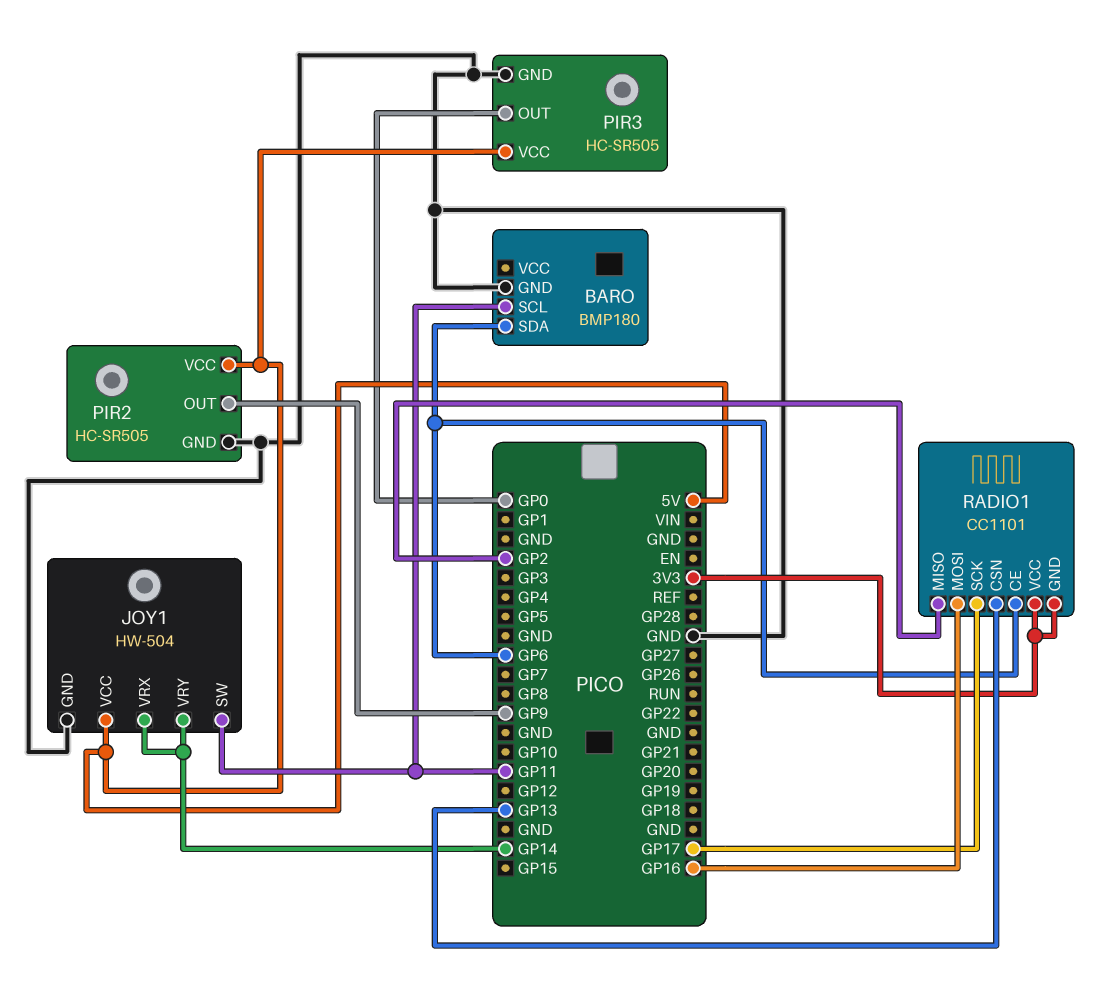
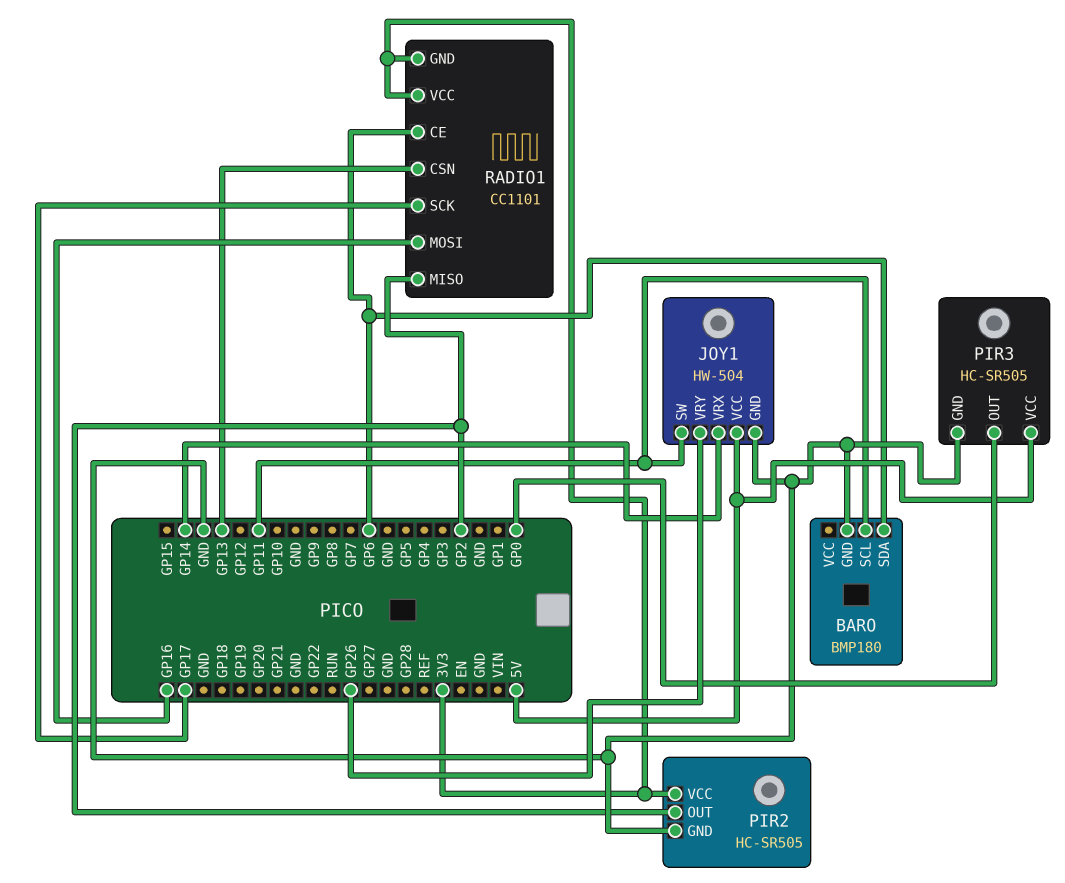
JOY1 pin VRY: GP14 -> GP26
PIR2 pin OUT: GP9 -> GP2
PIR2 pin VCC: 5V -> 3V3

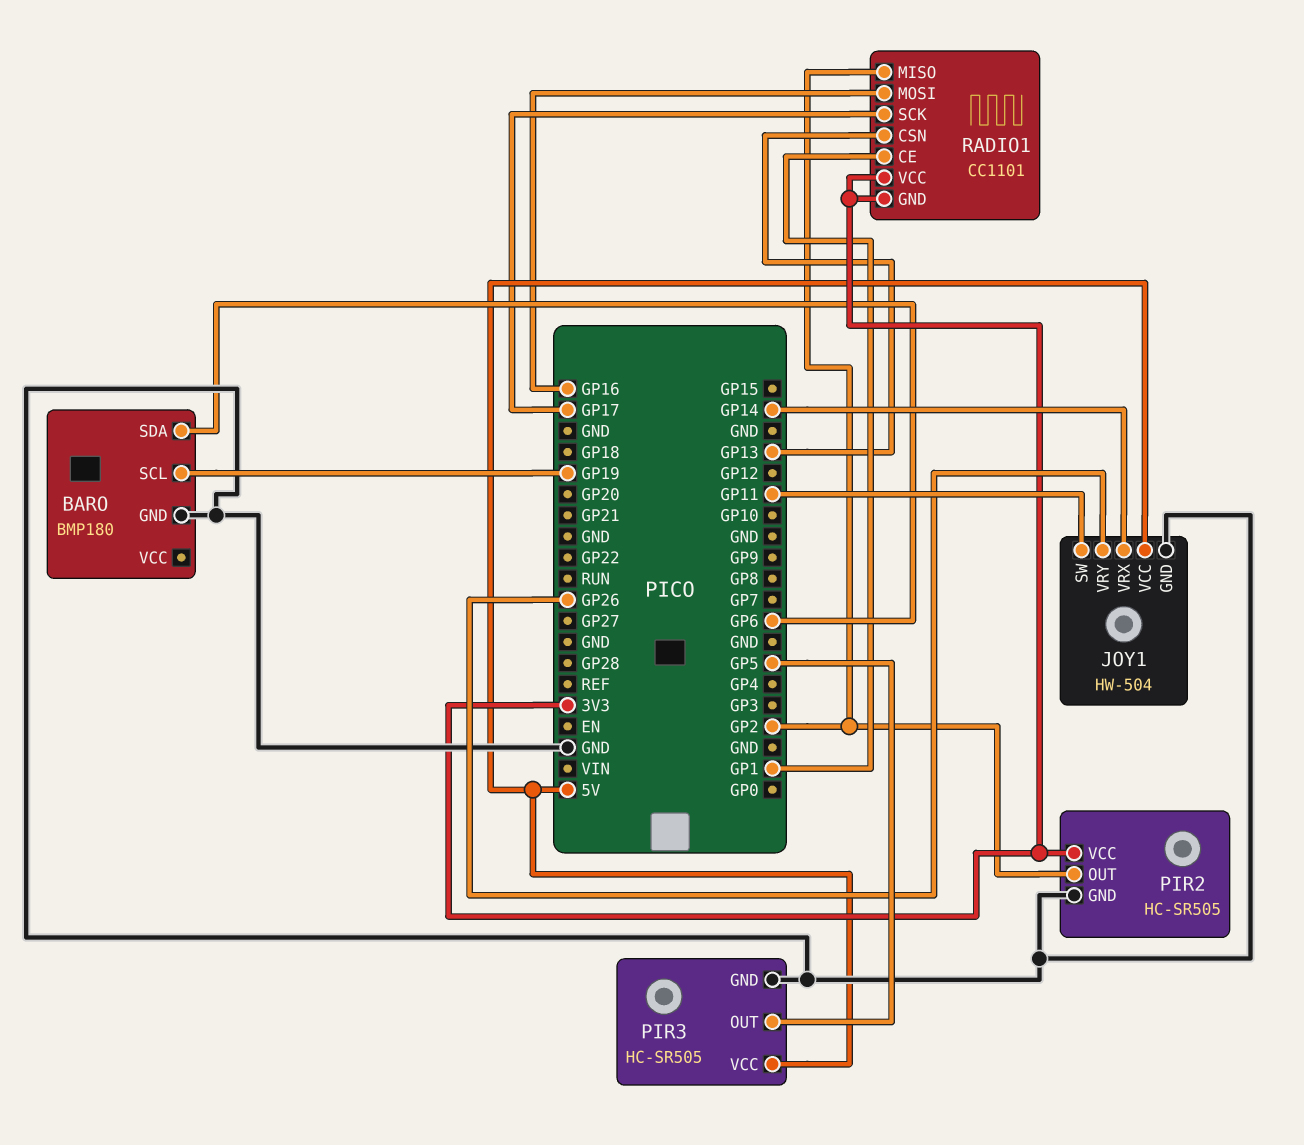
BARO pin SCL: GP11 -> GP19
PIR3 pin OUT: GP0 -> GP5
RADIO1 pin CE: GP6 -> GP1

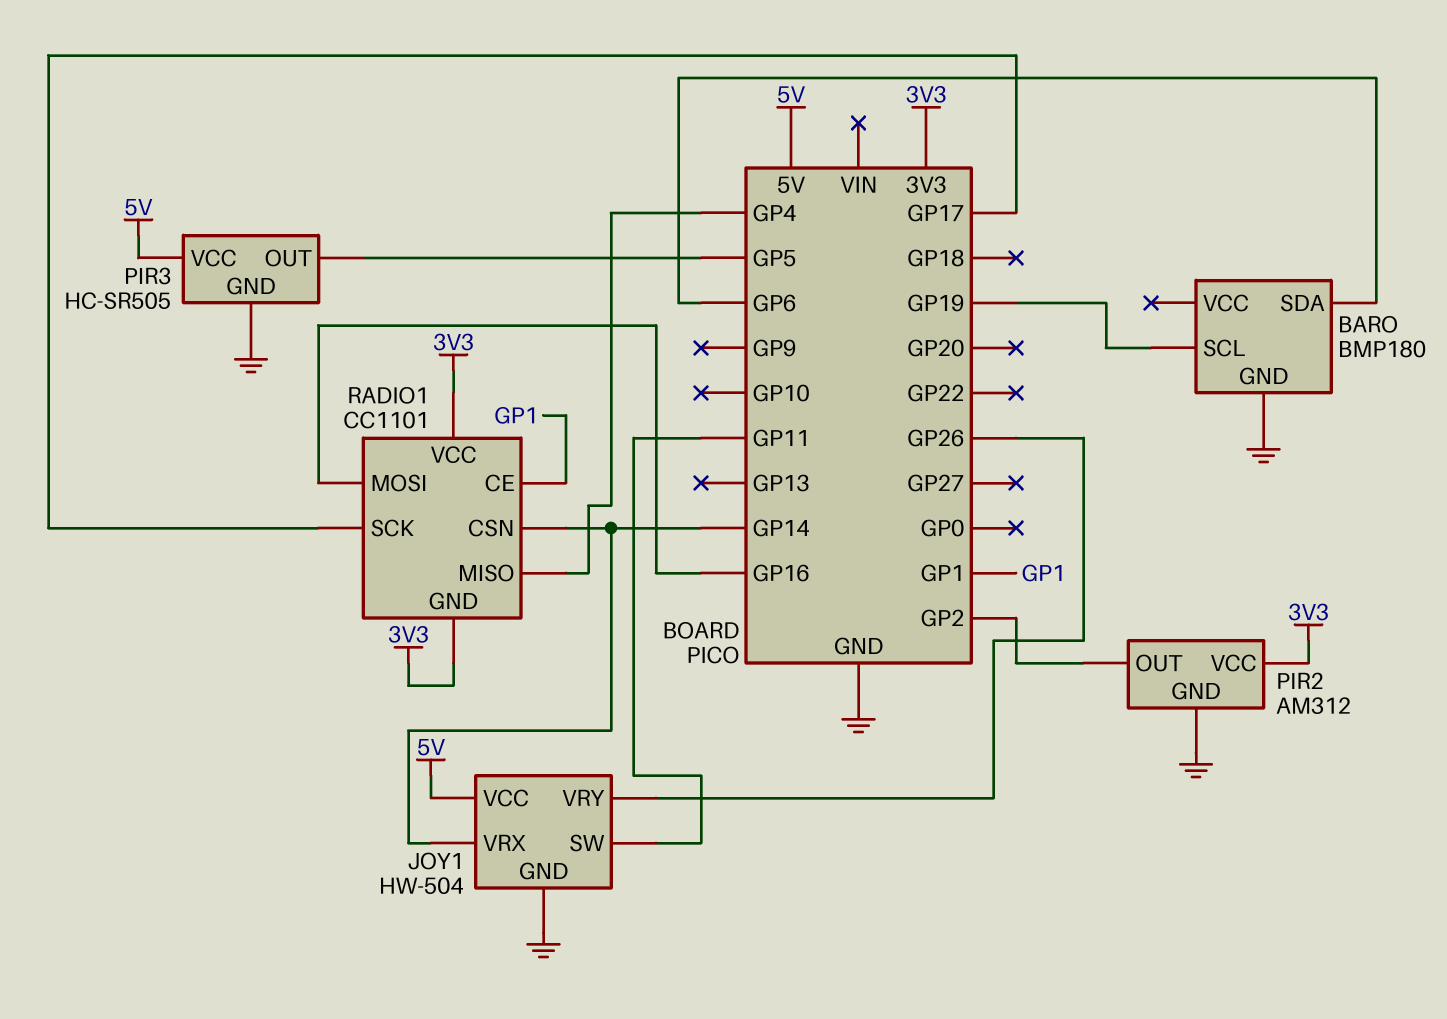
PIR2: HC-SR505 -> AM312
RADIO1 pin CSN: GP13 -> GP14
RADIO1 pin MISO: GP2 -> GP4

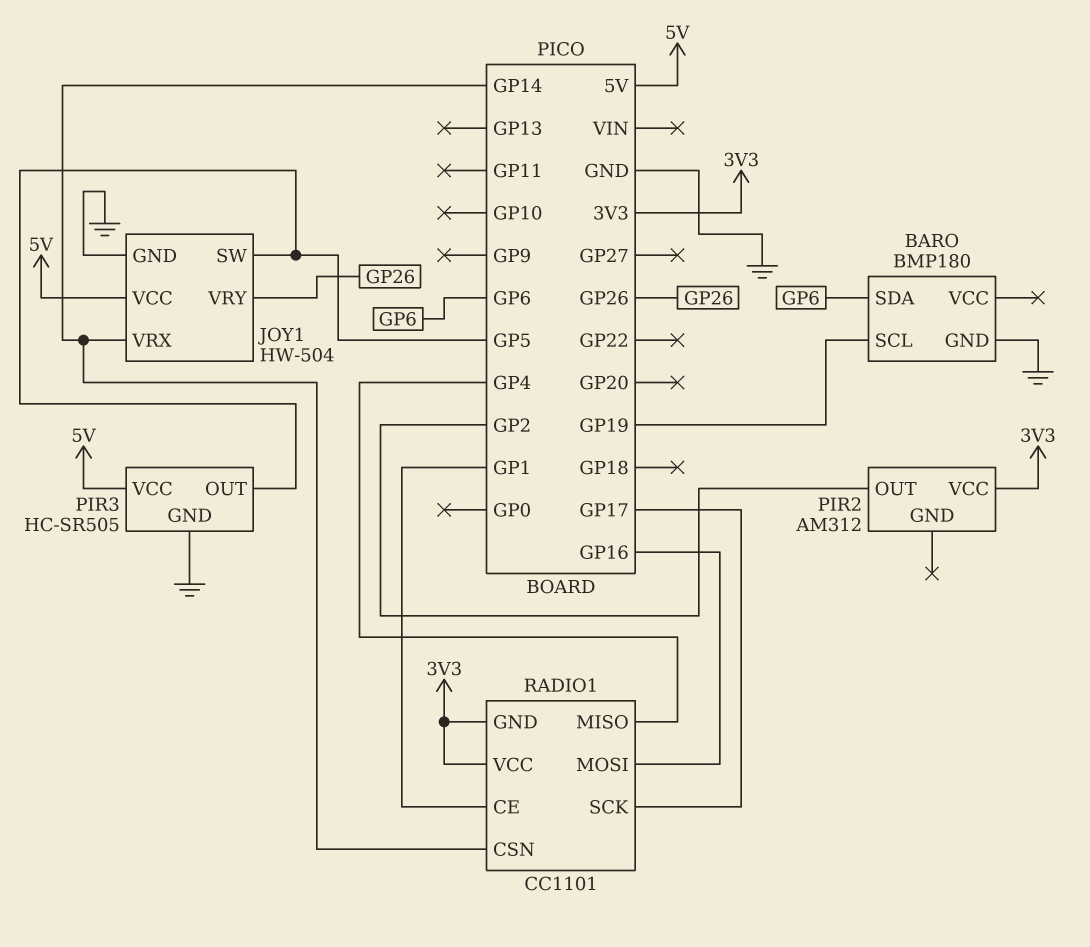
JOY1 pin SW: GP11 -> GP5
PIR2 pin GND: GND -> none

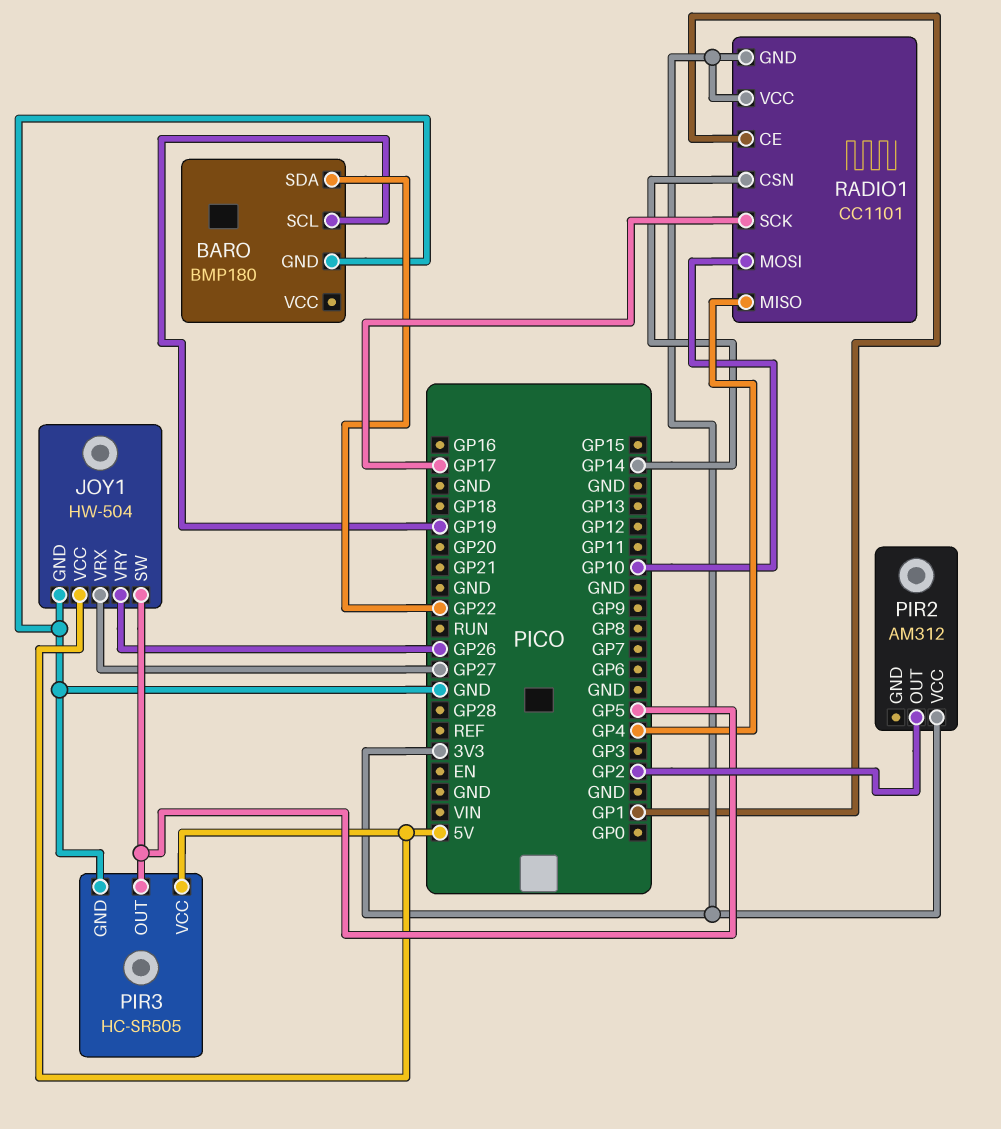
BARO pin SDA: GP6 -> GP22
JOY1 pin VRX: GP14 -> GP27
RADIO1 pin MOSI: GP16 -> GP10

